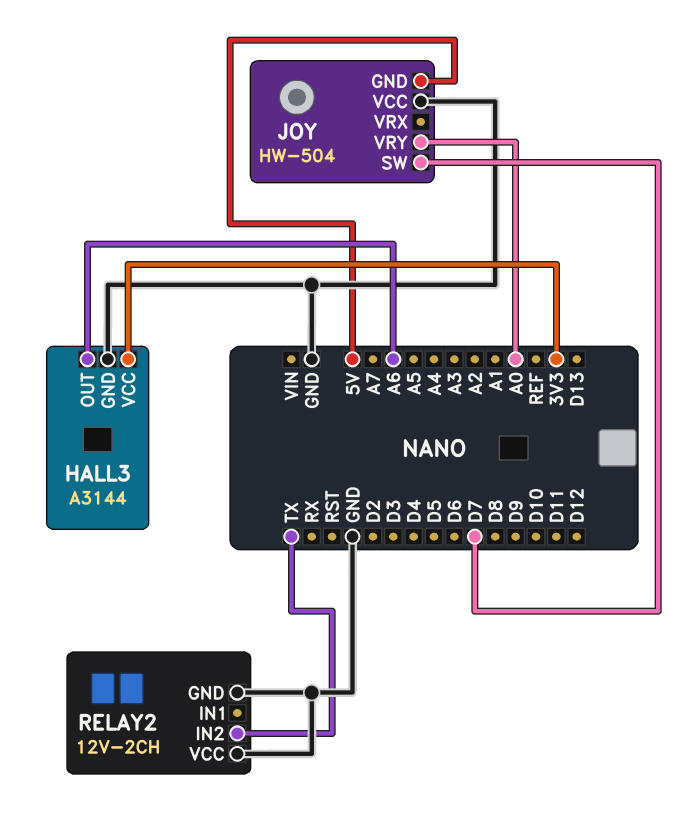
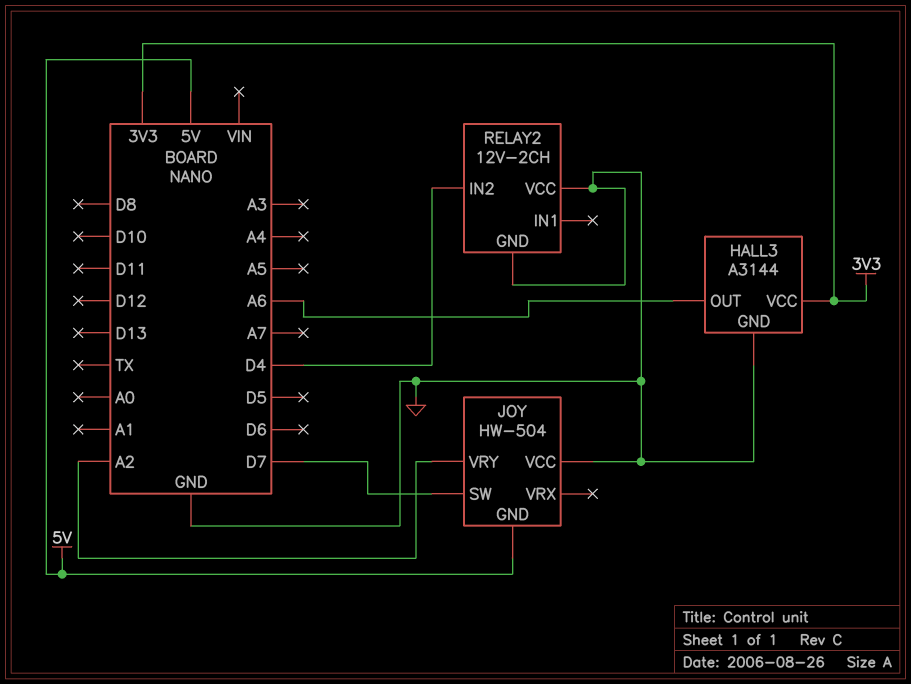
JOY pin VRY: A0 -> A2
RELAY2 pin IN2: TX -> D4

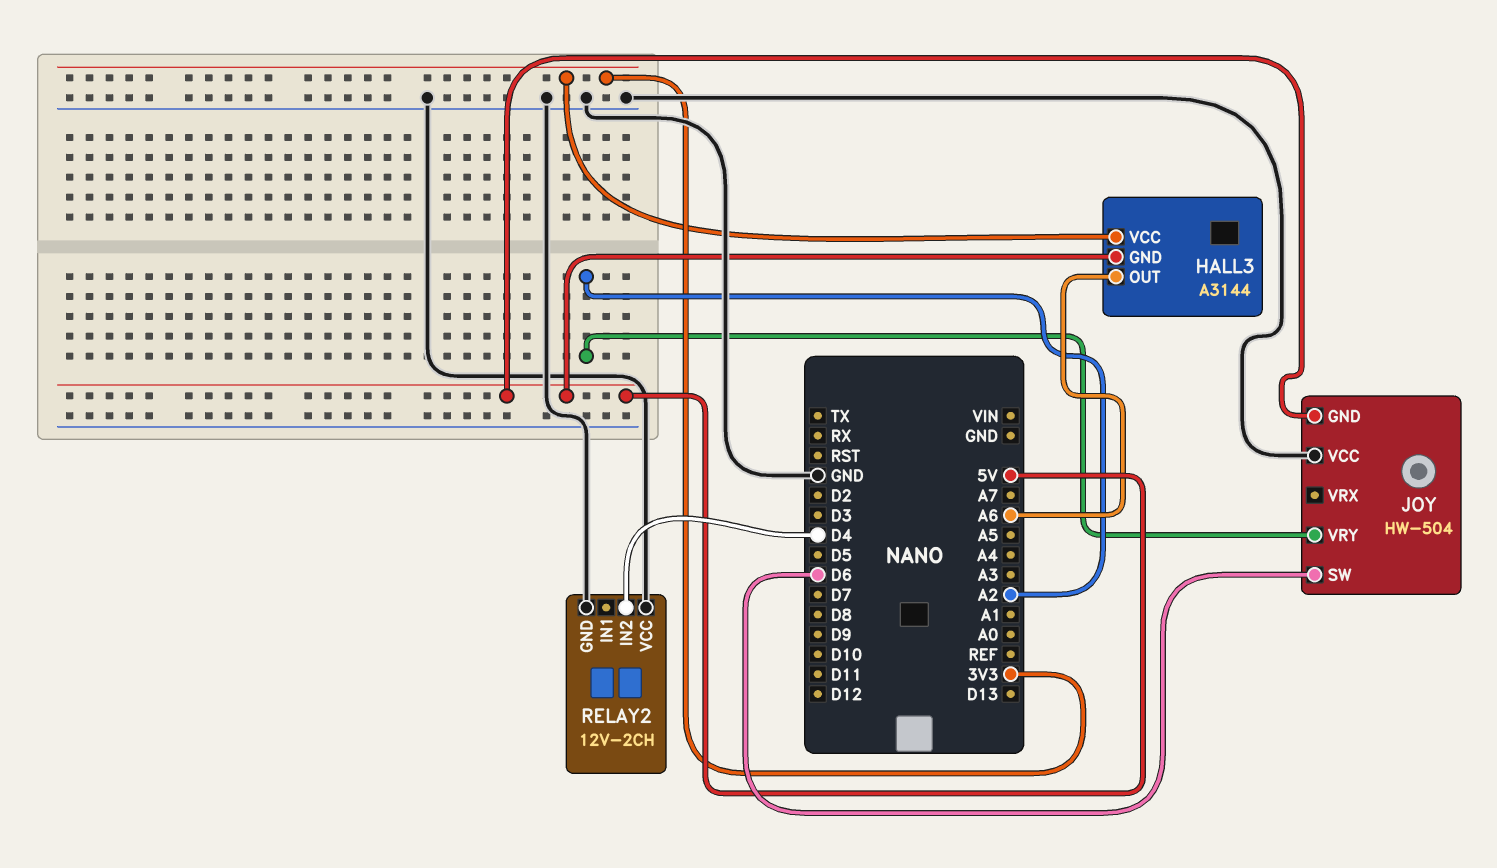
HALL3 pin GND: GND -> 5V
JOY pin SW: D7 -> D6

